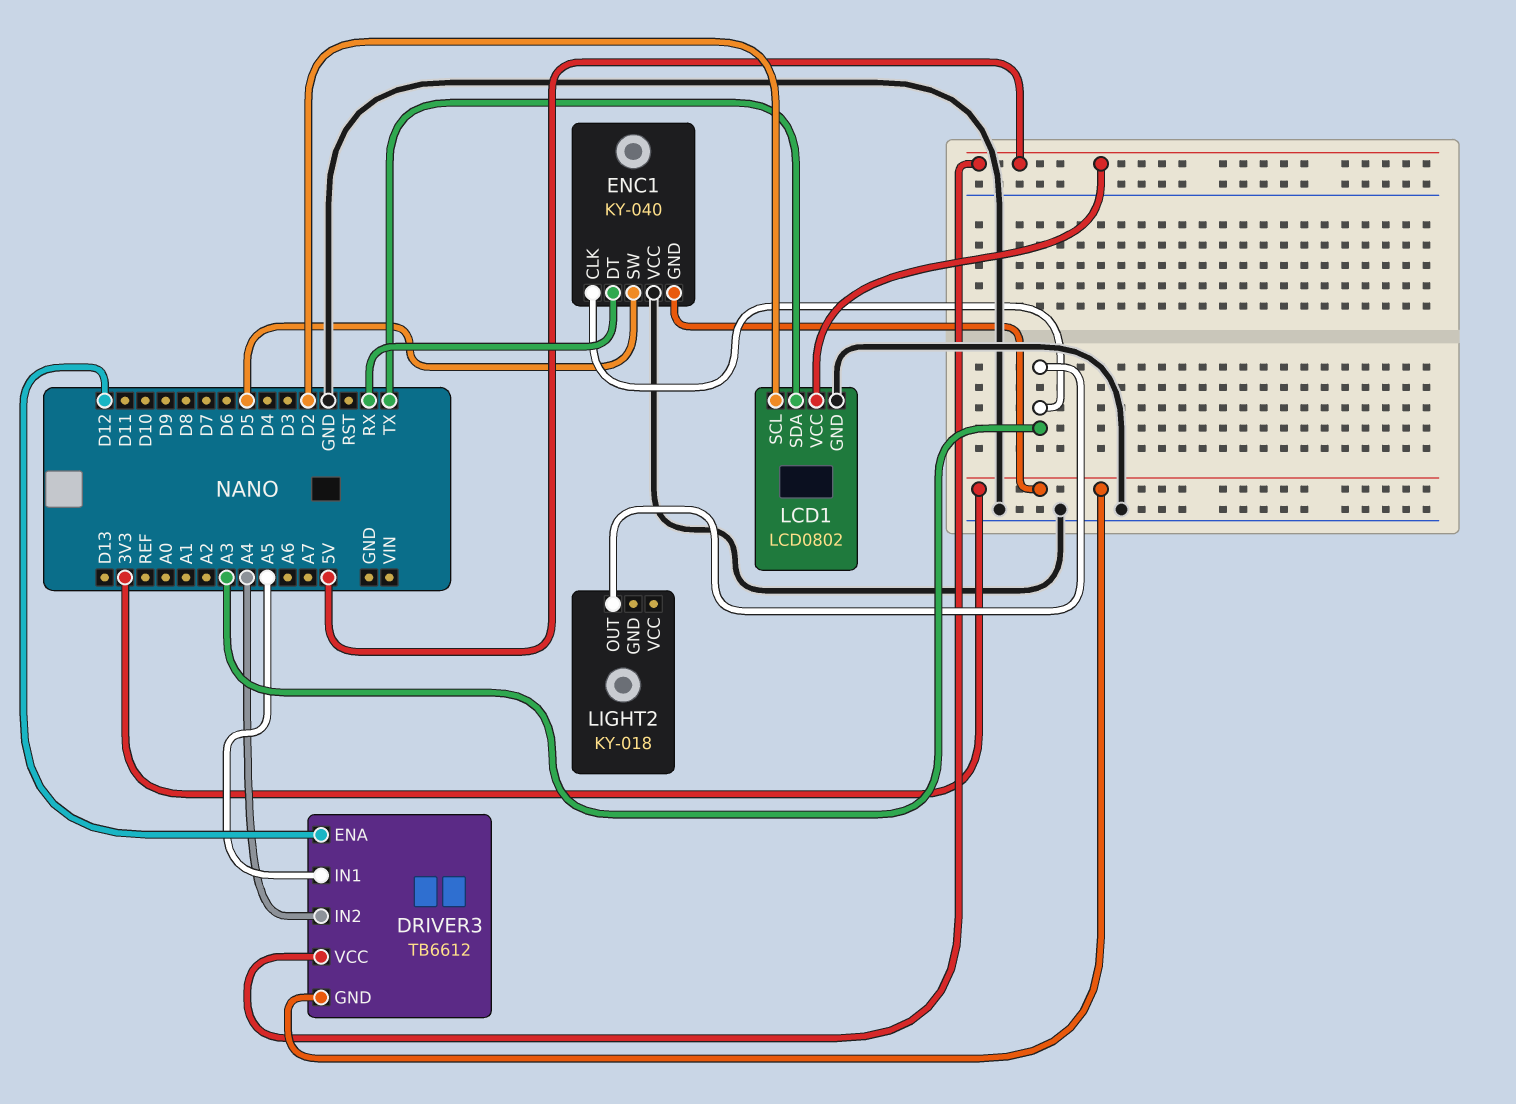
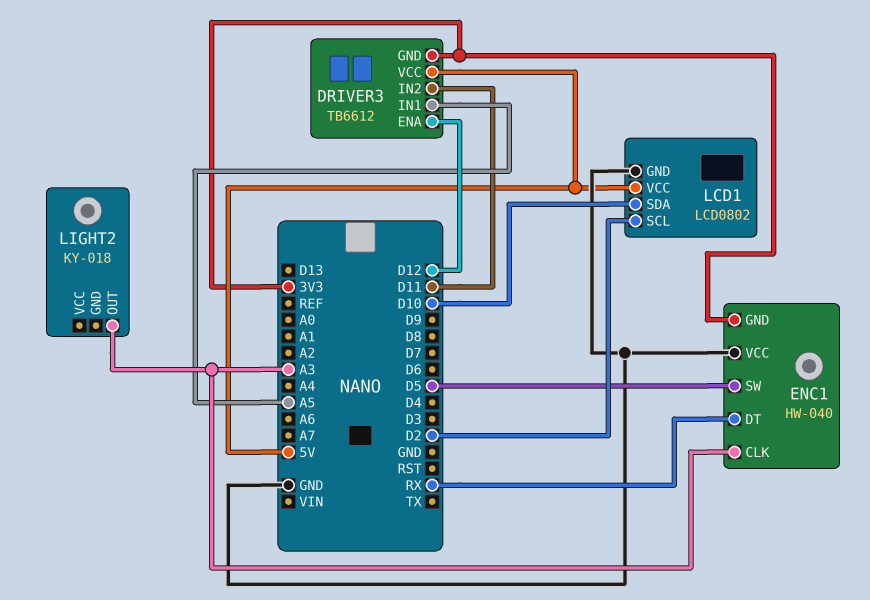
DRIVER3 pin IN2: A4 -> D11
ENC1: KY-040 -> HW-040
LCD1 pin SDA: TX -> D10

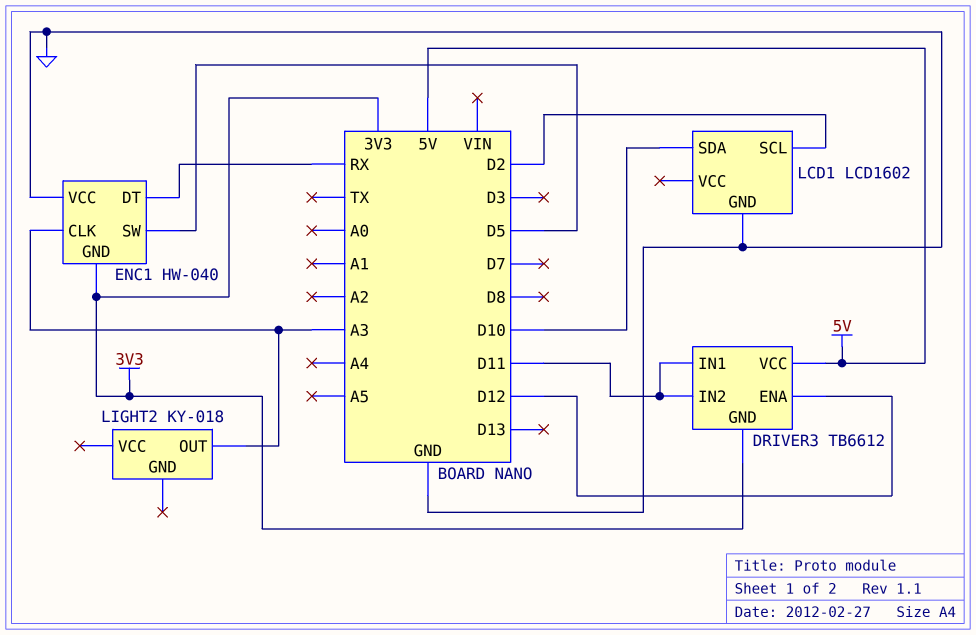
DRIVER3 pin IN1: A5 -> D11
LCD1: LCD0802 -> LCD1602
LCD1 pin VCC: 5V -> none

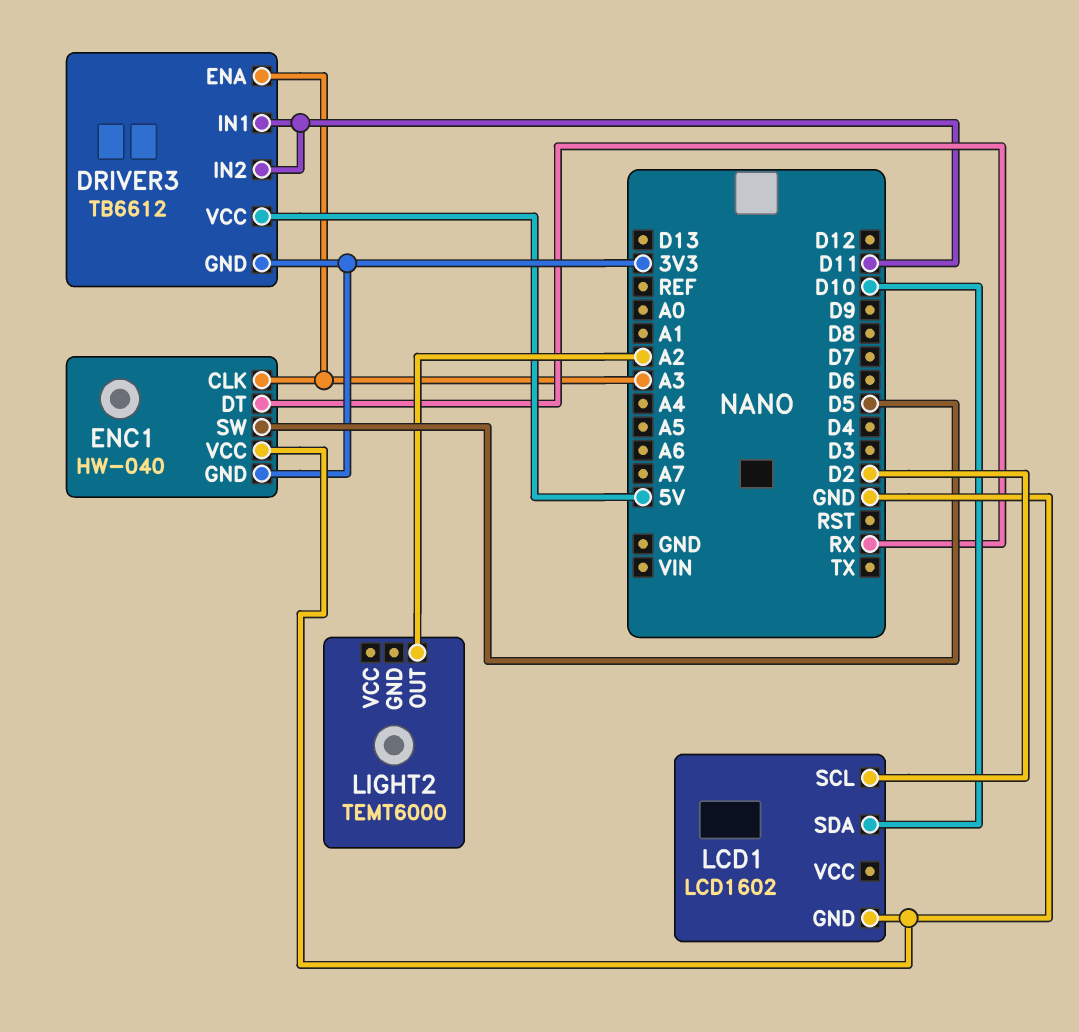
DRIVER3 pin ENA: D12 -> A3
LIGHT2: KY-018 -> TEMT6000
LIGHT2 pin OUT: A3 -> A2

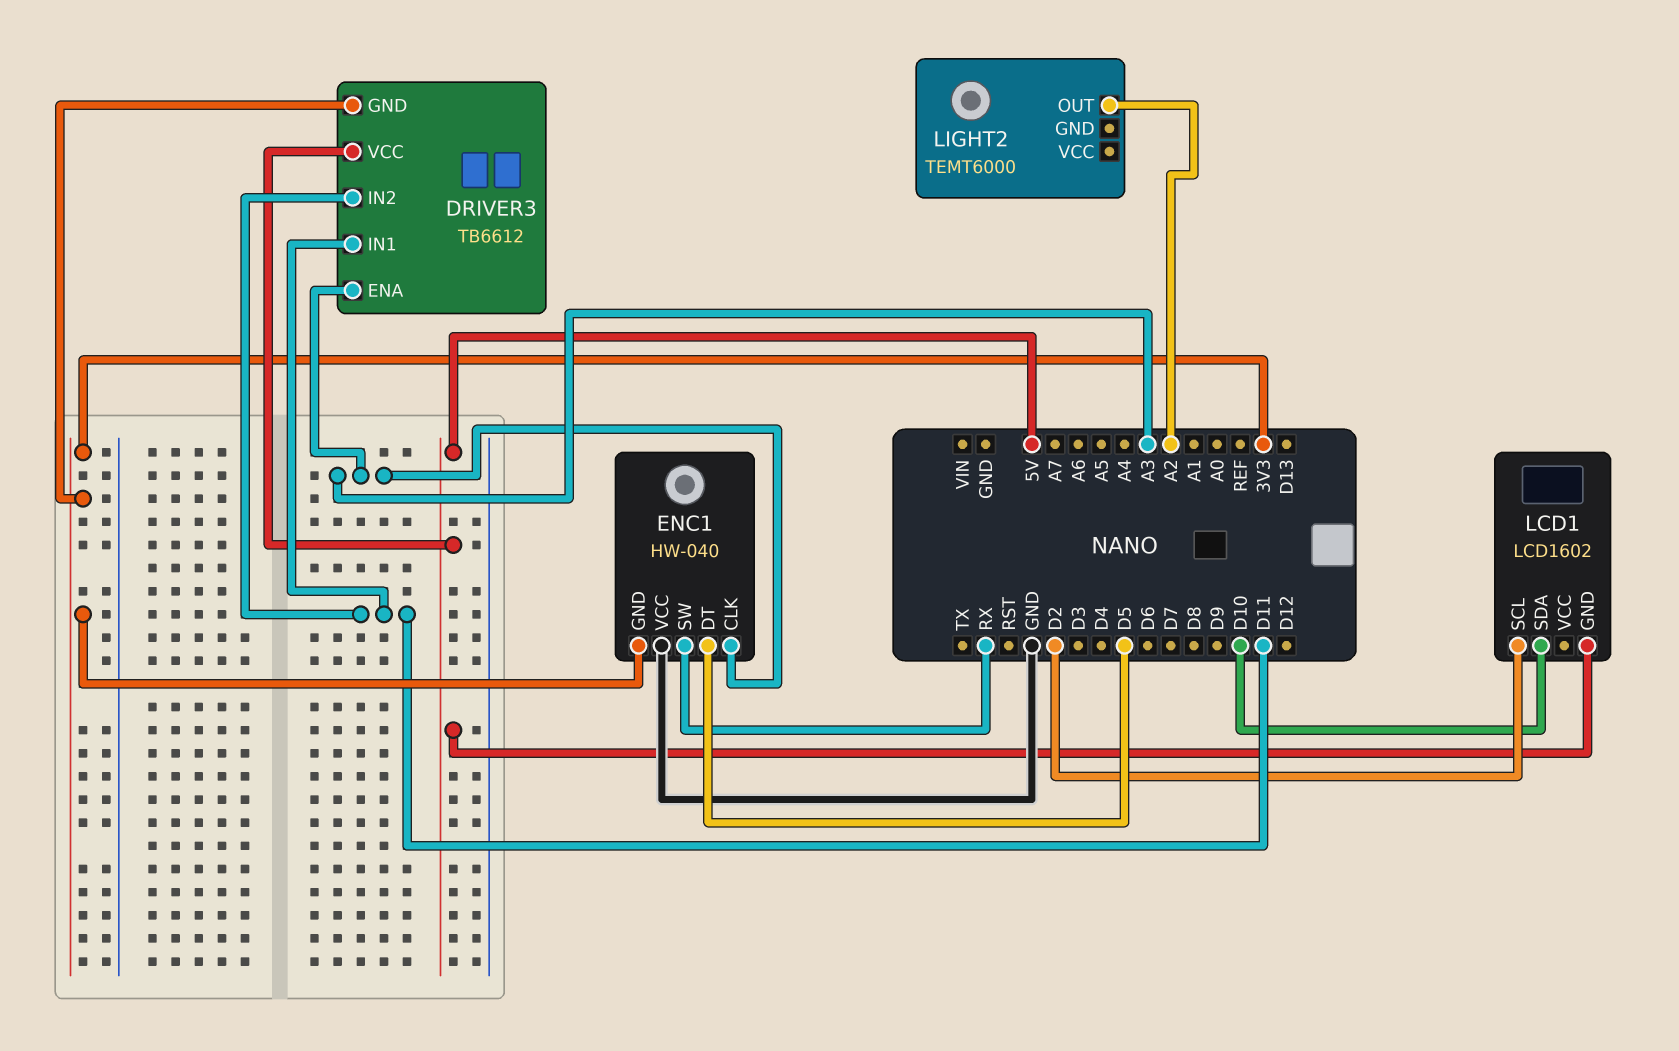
ENC1 pin DT: RX -> D5
ENC1 pin SW: D5 -> RX
LCD1 pin GND: GND -> 5V

